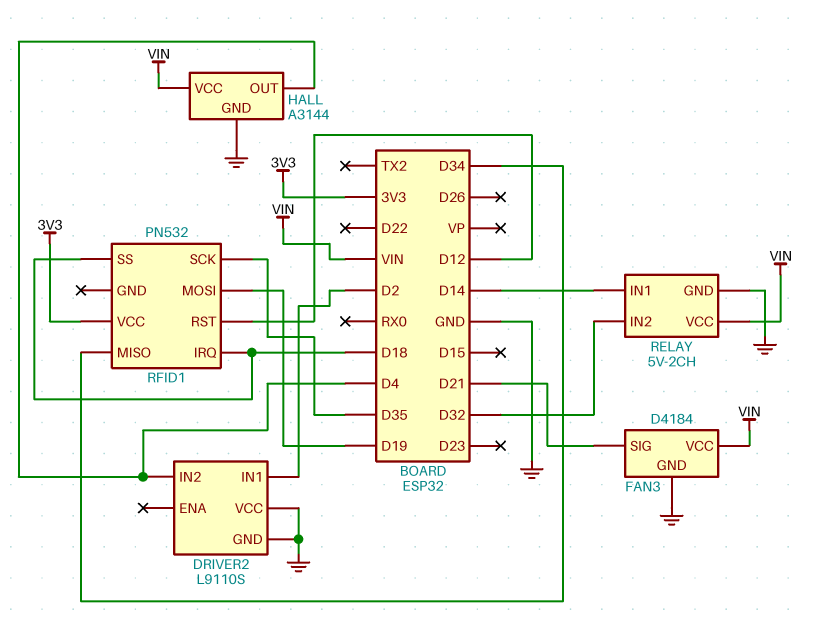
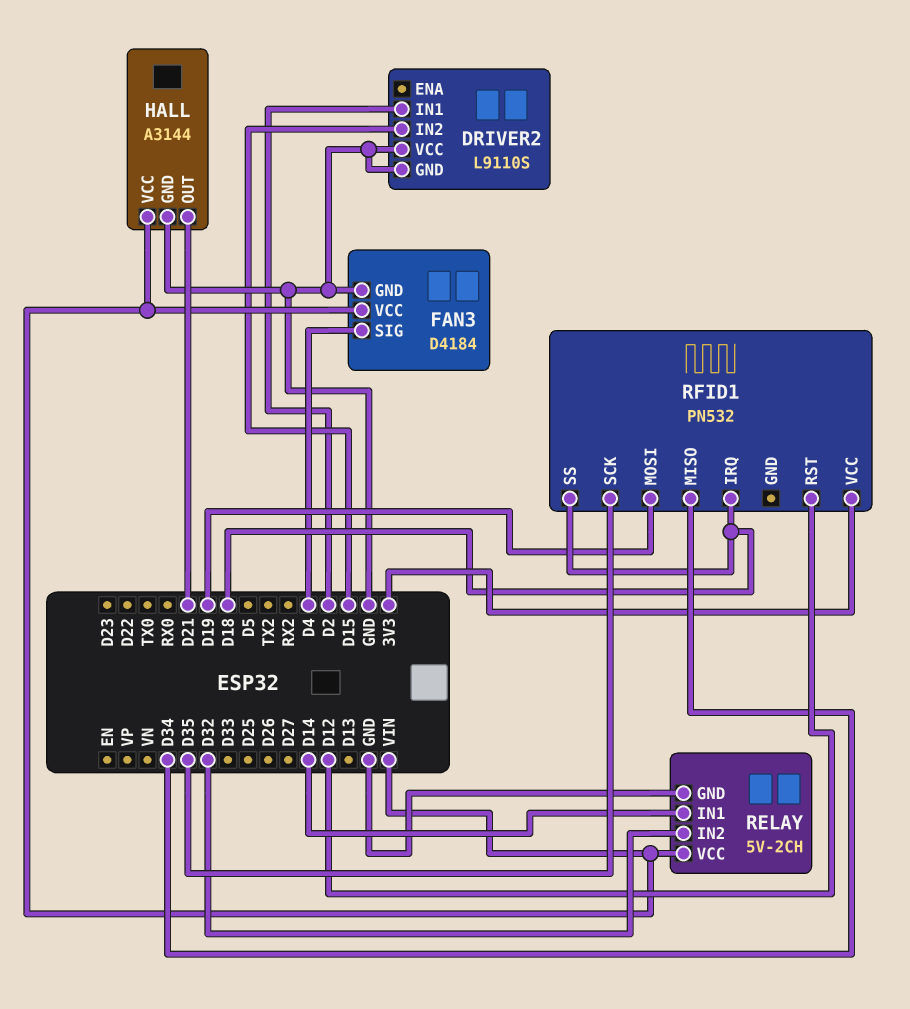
DRIVER2 pin IN2: D4 -> D15
FAN3 pin SIG: D21 -> D4
HALL pin OUT: D4 -> D21

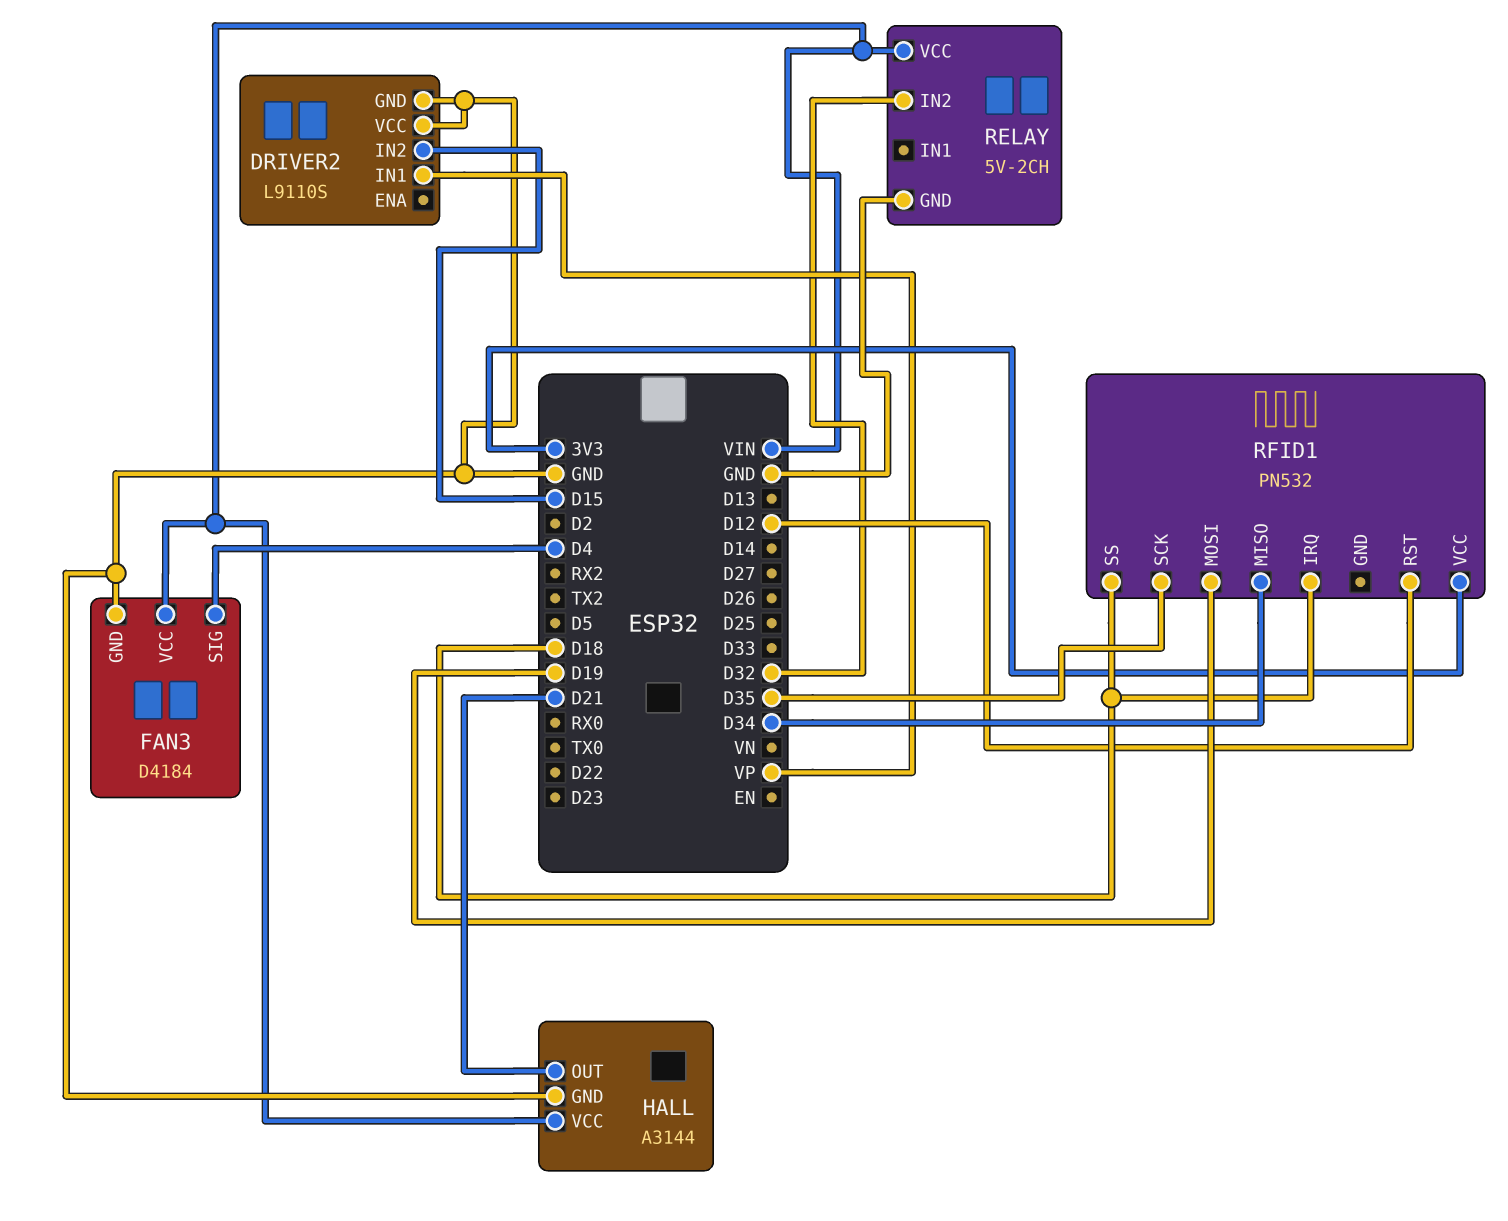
DRIVER2 pin IN1: D2 -> VP
RELAY pin IN1: D14 -> none

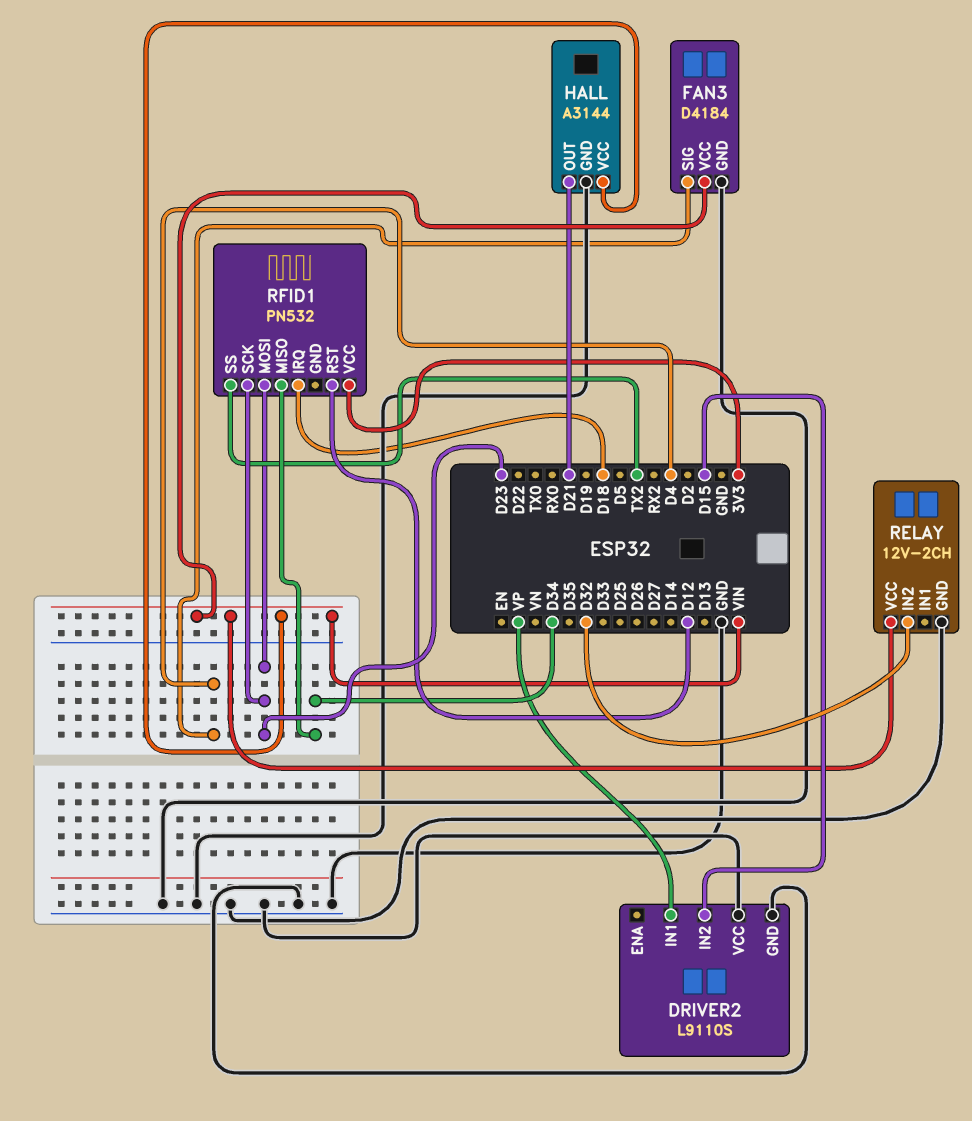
RELAY: 5V-2CH -> 12V-2CH
RFID1 pin MOSI: D19 -> D23
RFID1 pin SCK: D35 -> D23
RFID1 pin SS: D18 -> TX2

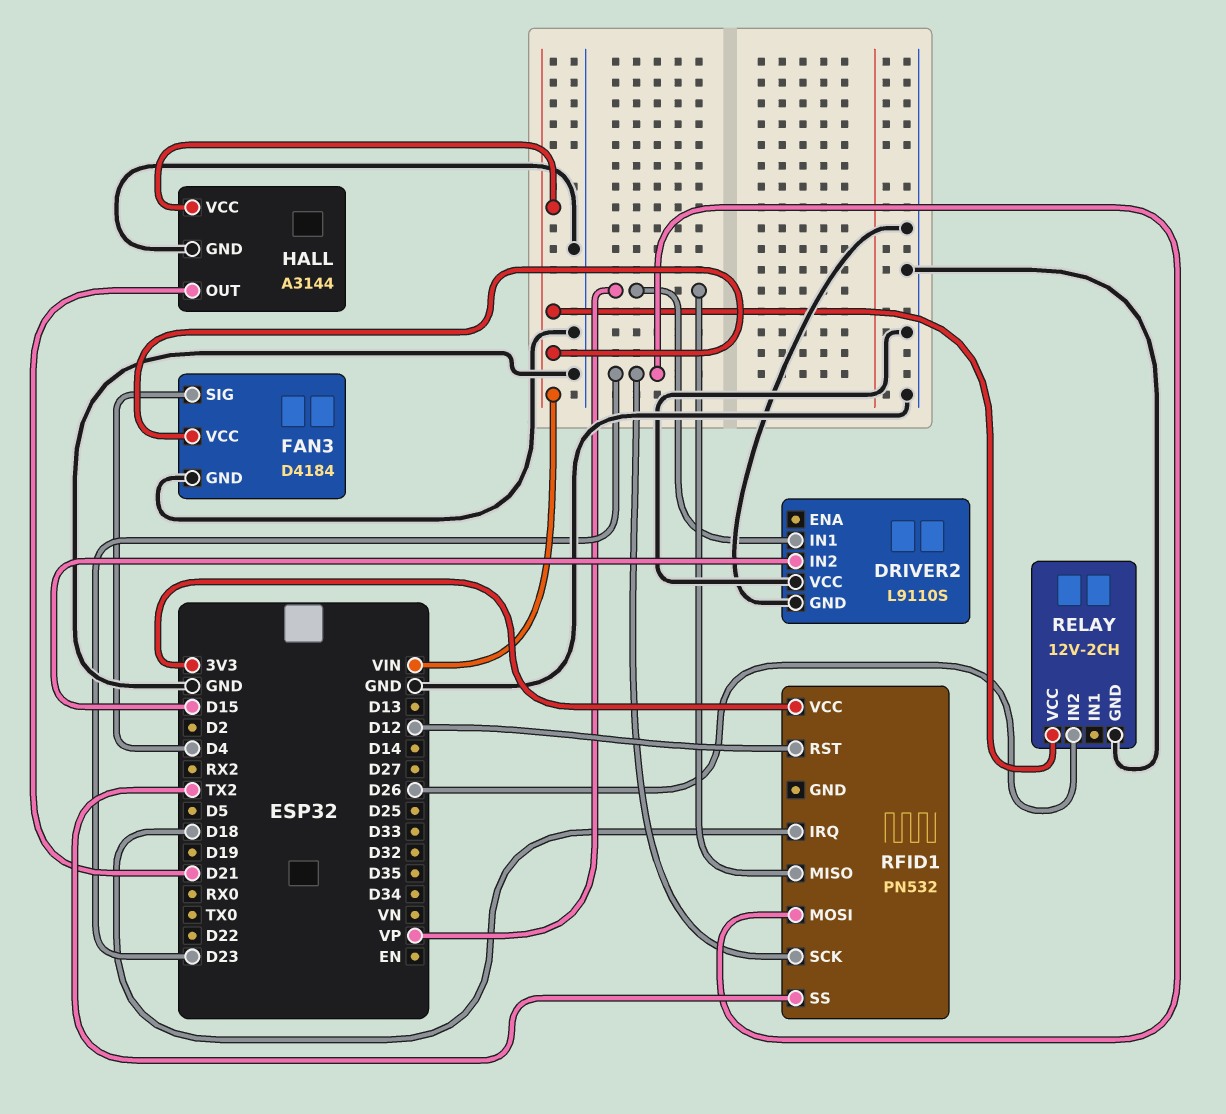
RELAY pin IN2: D32 -> D26
RFID1 pin MISO: D34 -> VP

